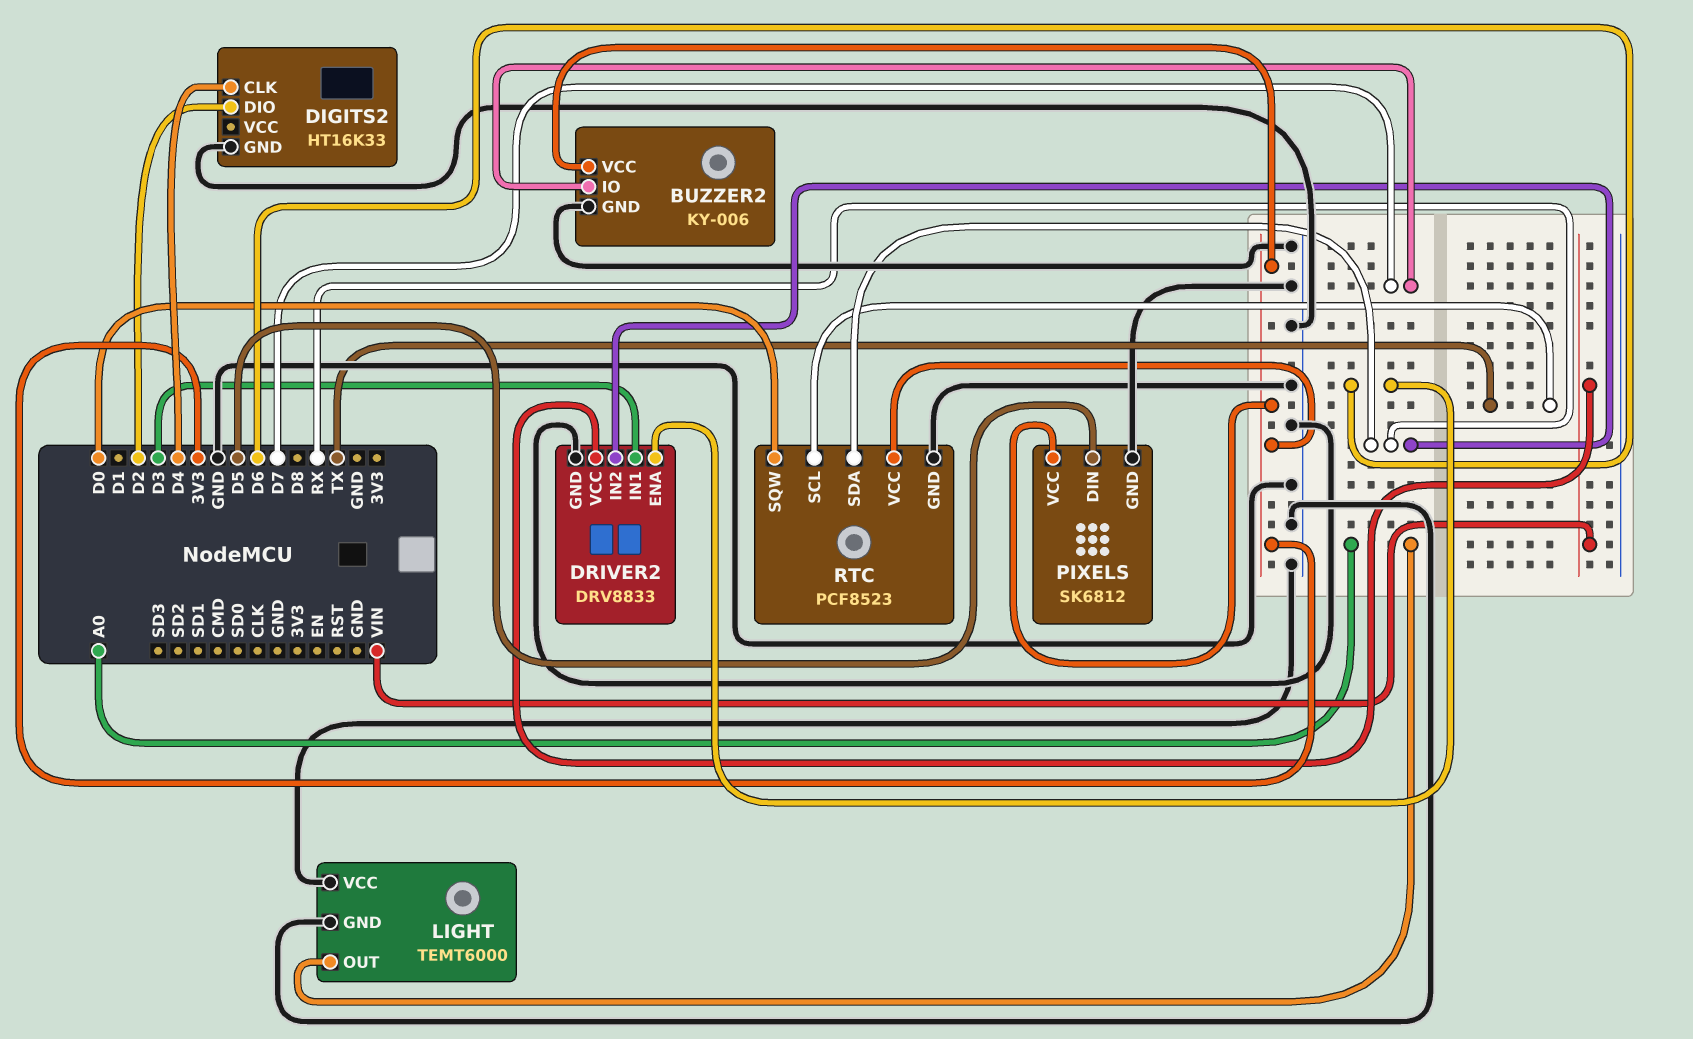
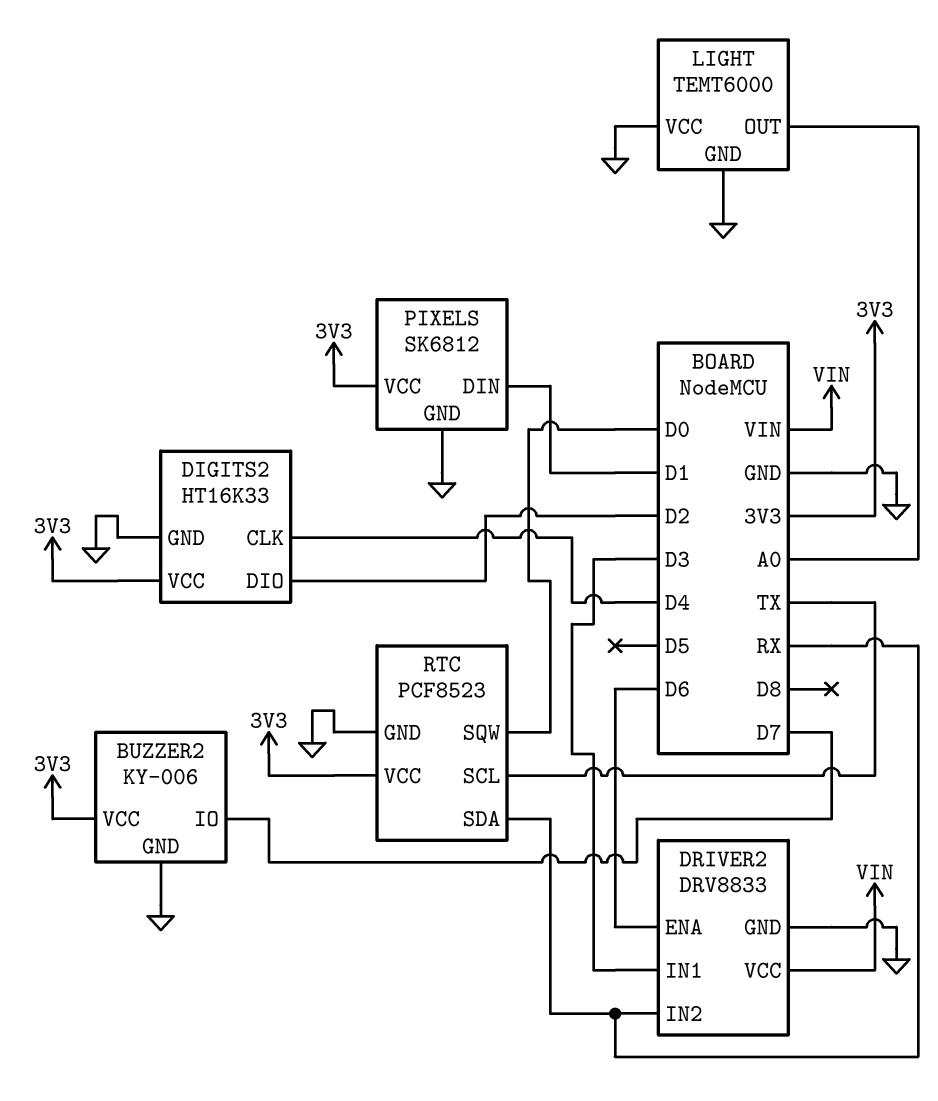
DIGITS2 pin VCC: none -> 3V3
PIXELS pin DIN: D5 -> D1

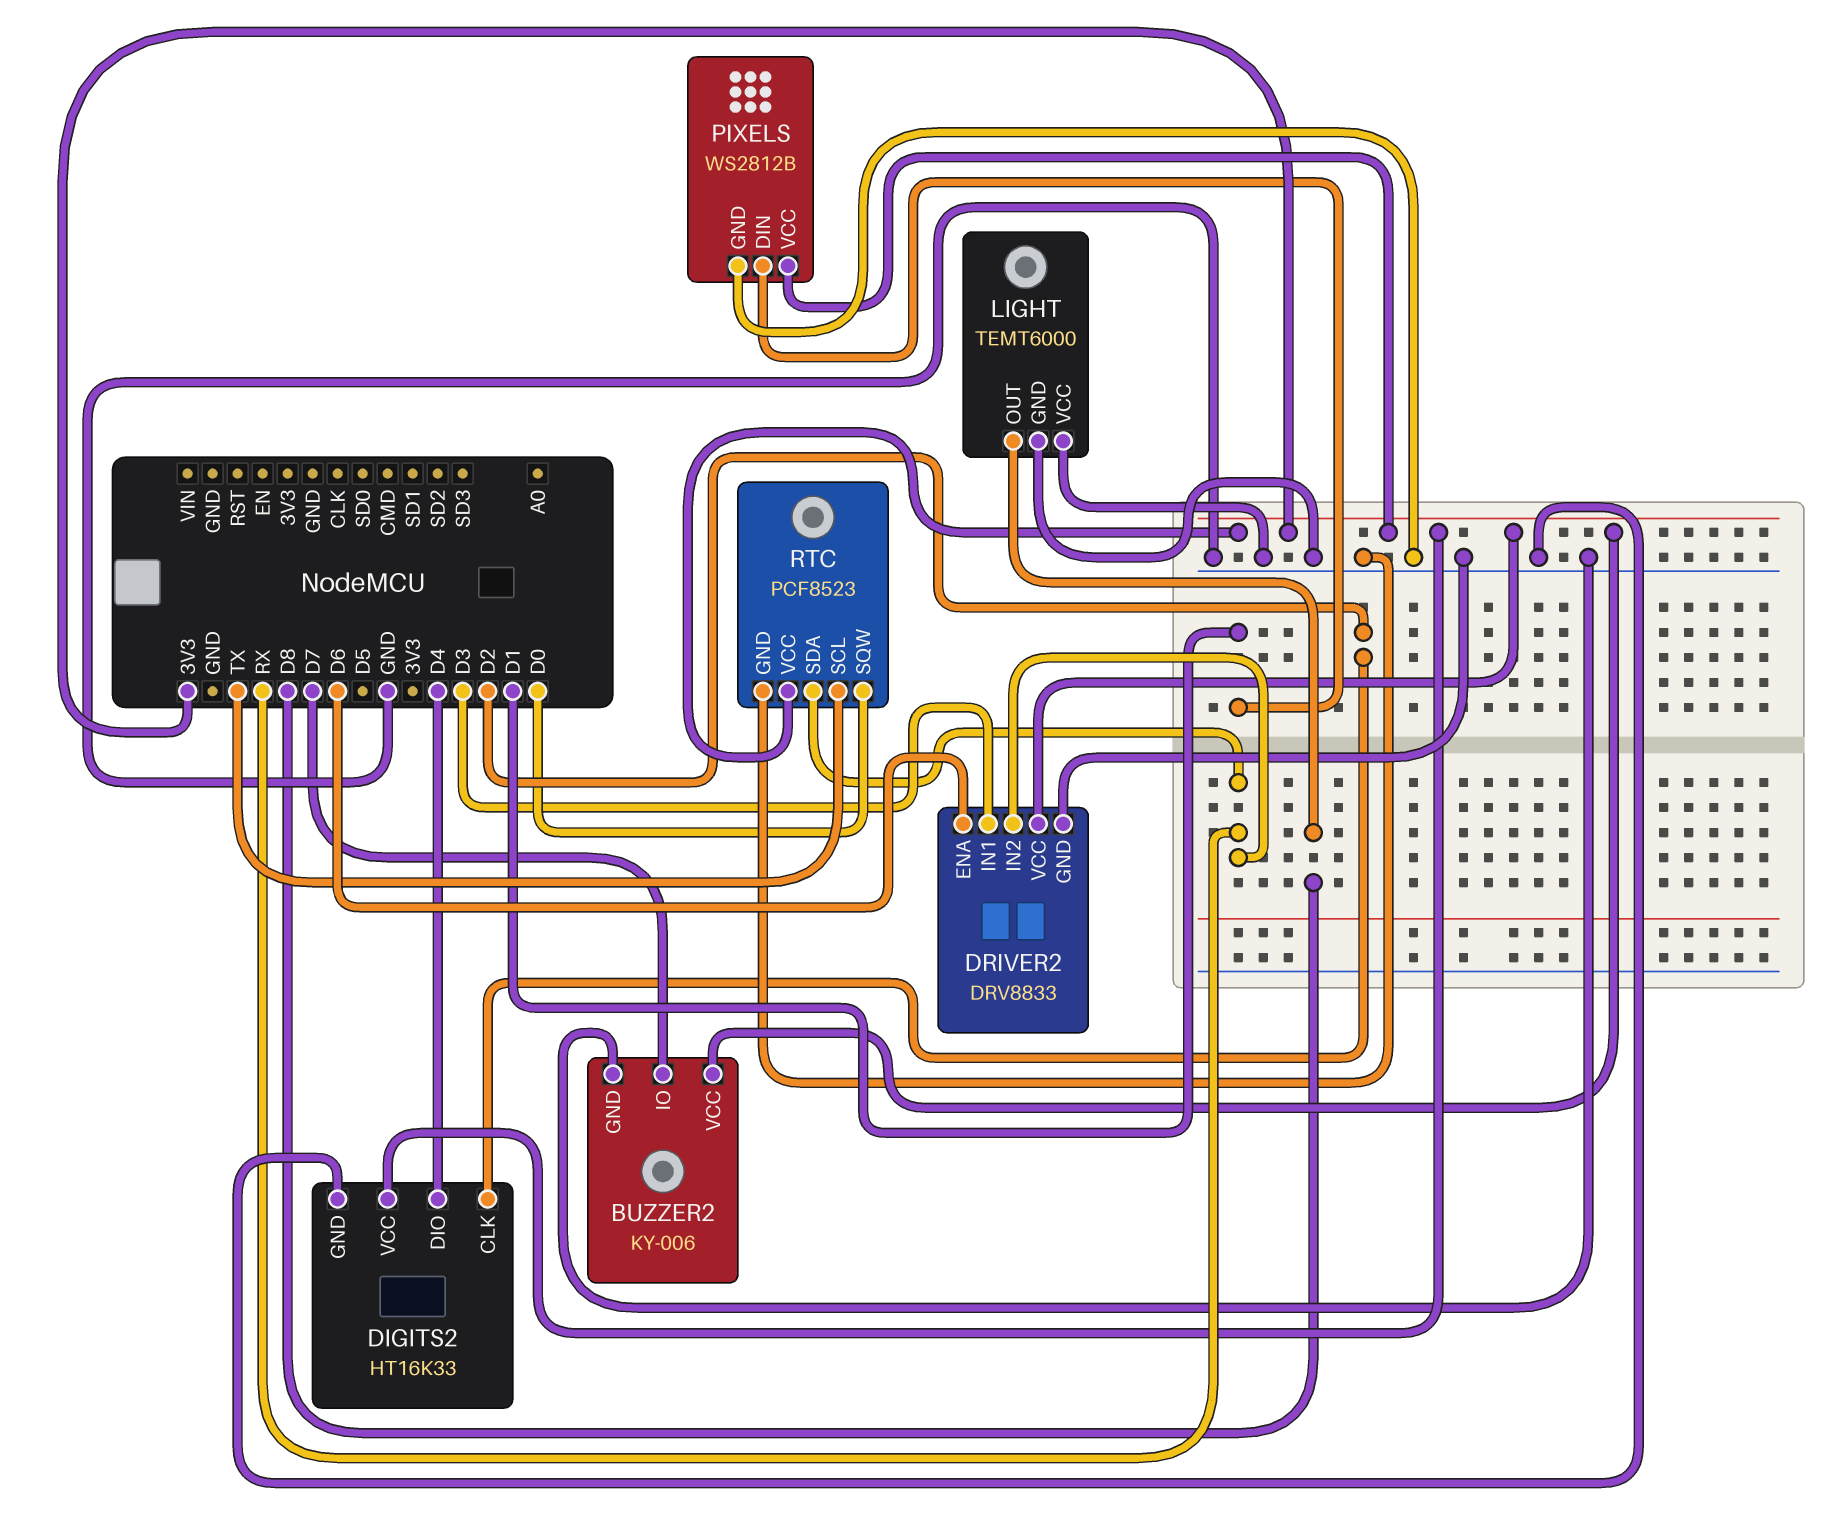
DIGITS2 pin CLK: D4 -> D2
DIGITS2 pin DIO: D2 -> D4
DRIVER2 pin VCC: VIN -> 3V3
LIGHT pin OUT: A0 -> D8
PIXELS: SK6812 -> WS2812B

